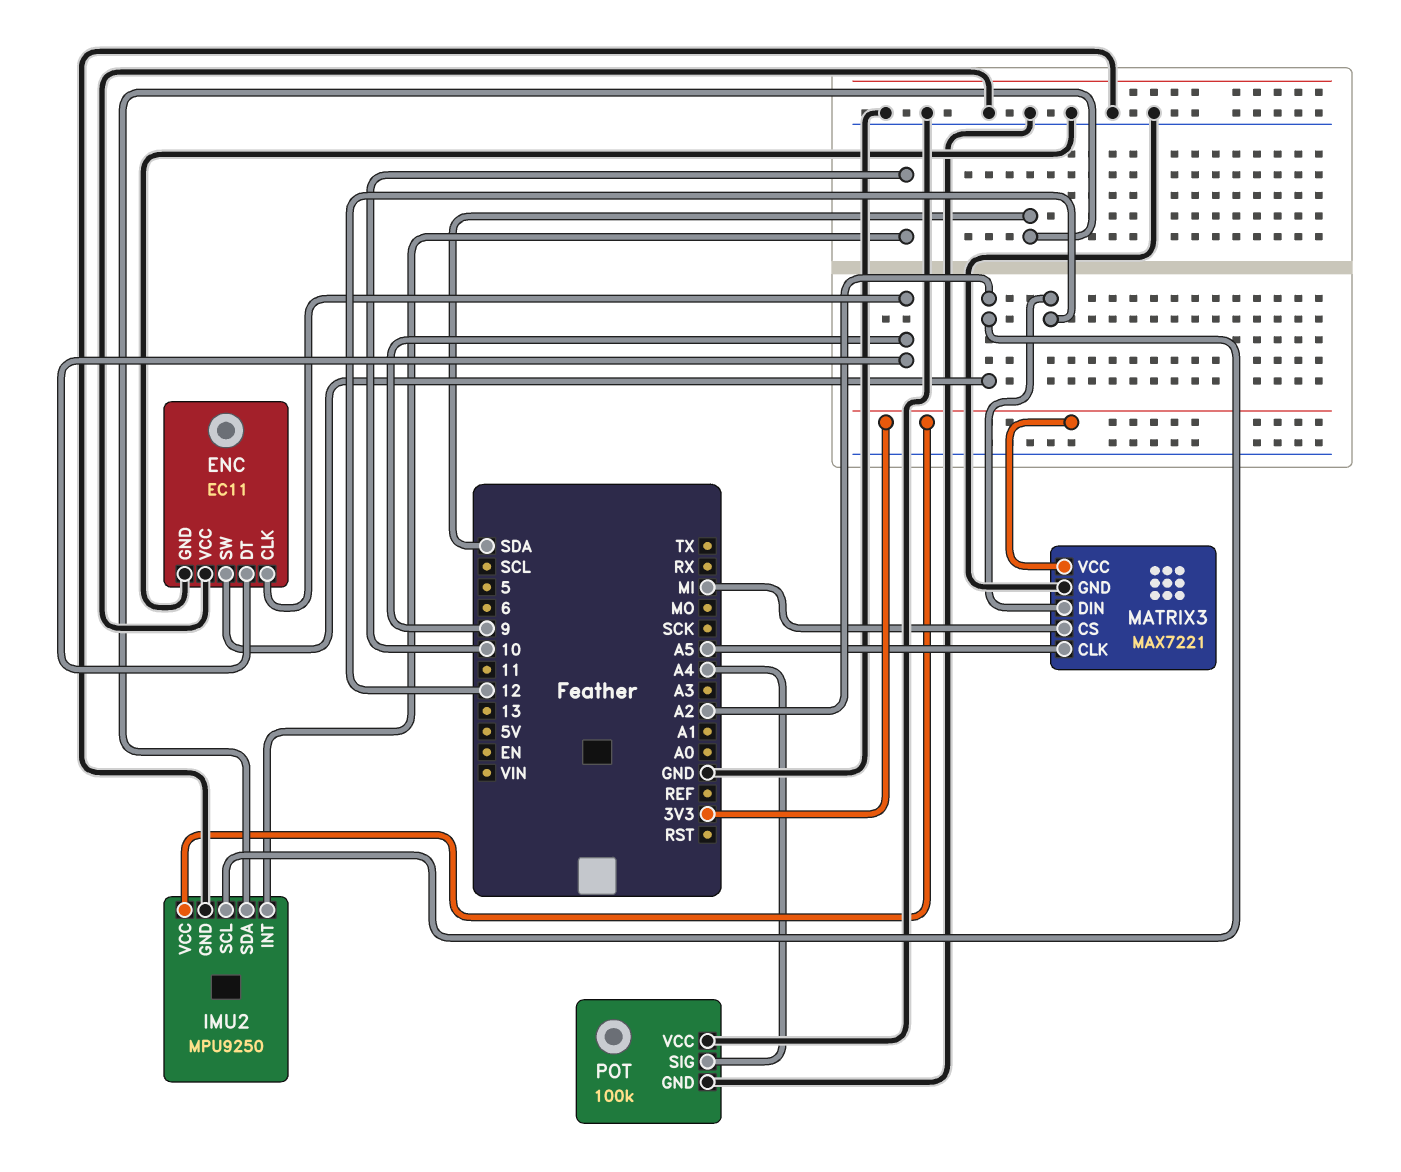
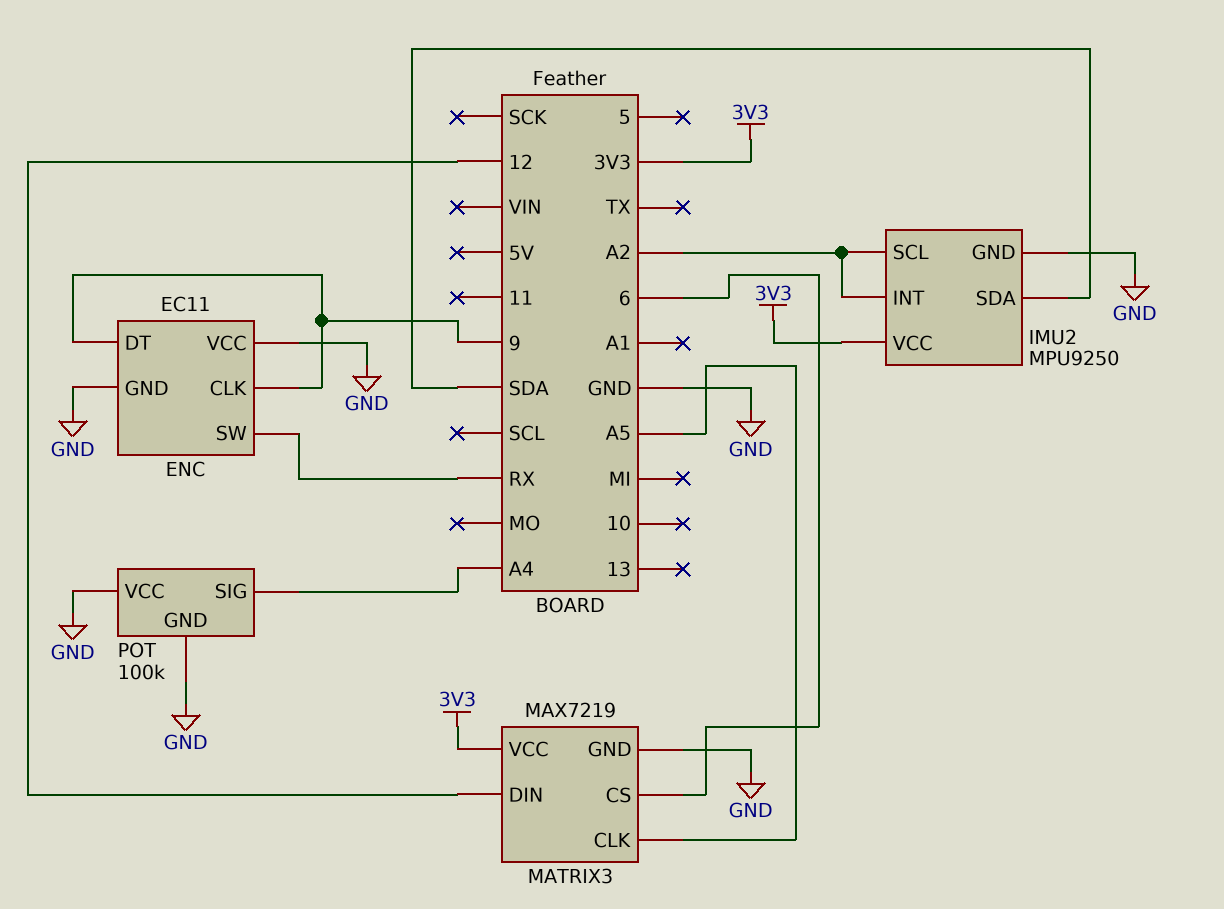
ENC pin SW: A2 -> RX
IMU2 pin INT: 10 -> A2
MATRIX3: MAX7221 -> MAX7219
MATRIX3 pin CS: MI -> 6

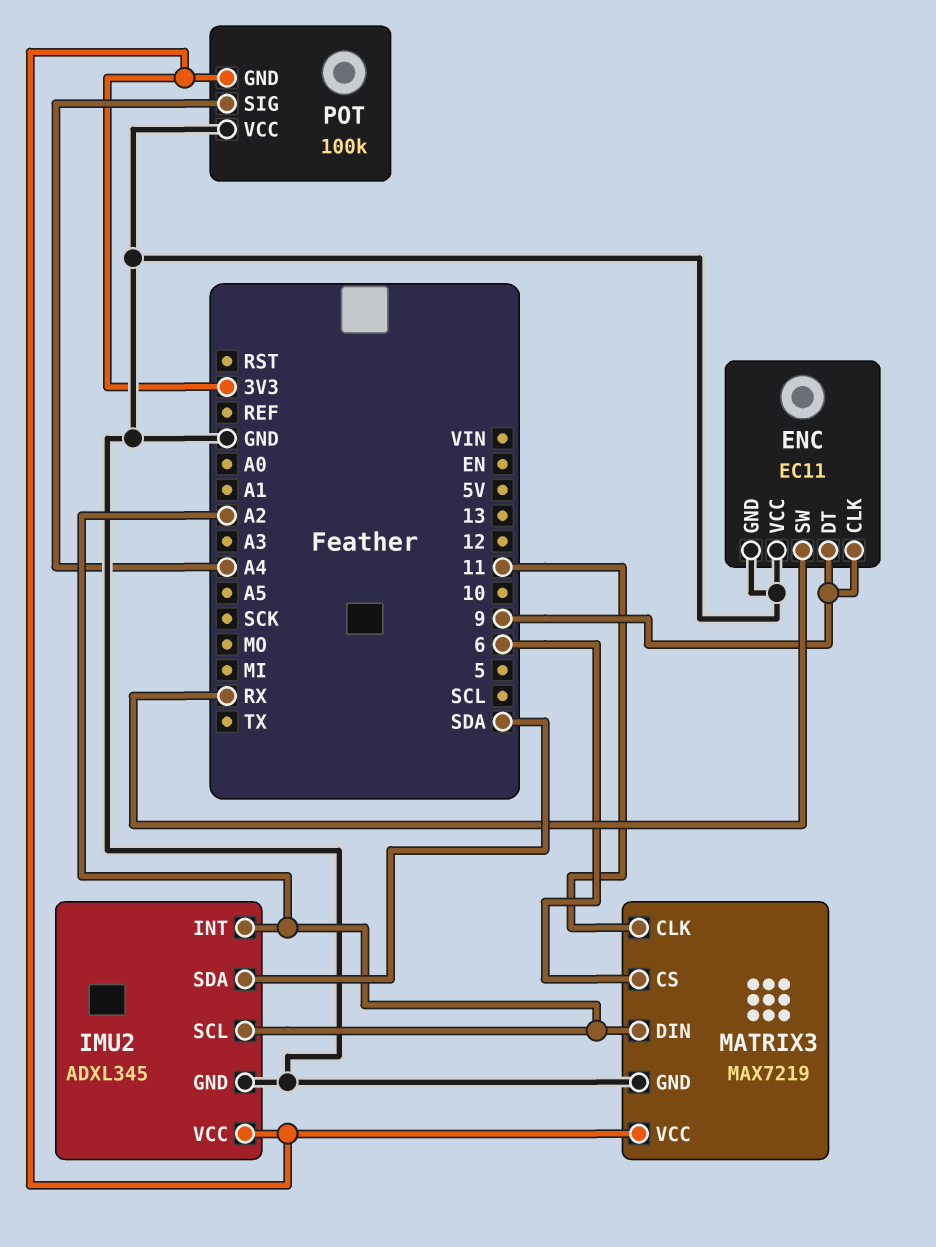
IMU2: MPU9250 -> ADXL345
MATRIX3 pin CLK: A5 -> 11
MATRIX3 pin DIN: 12 -> A2
POT pin GND: GND -> 3V3

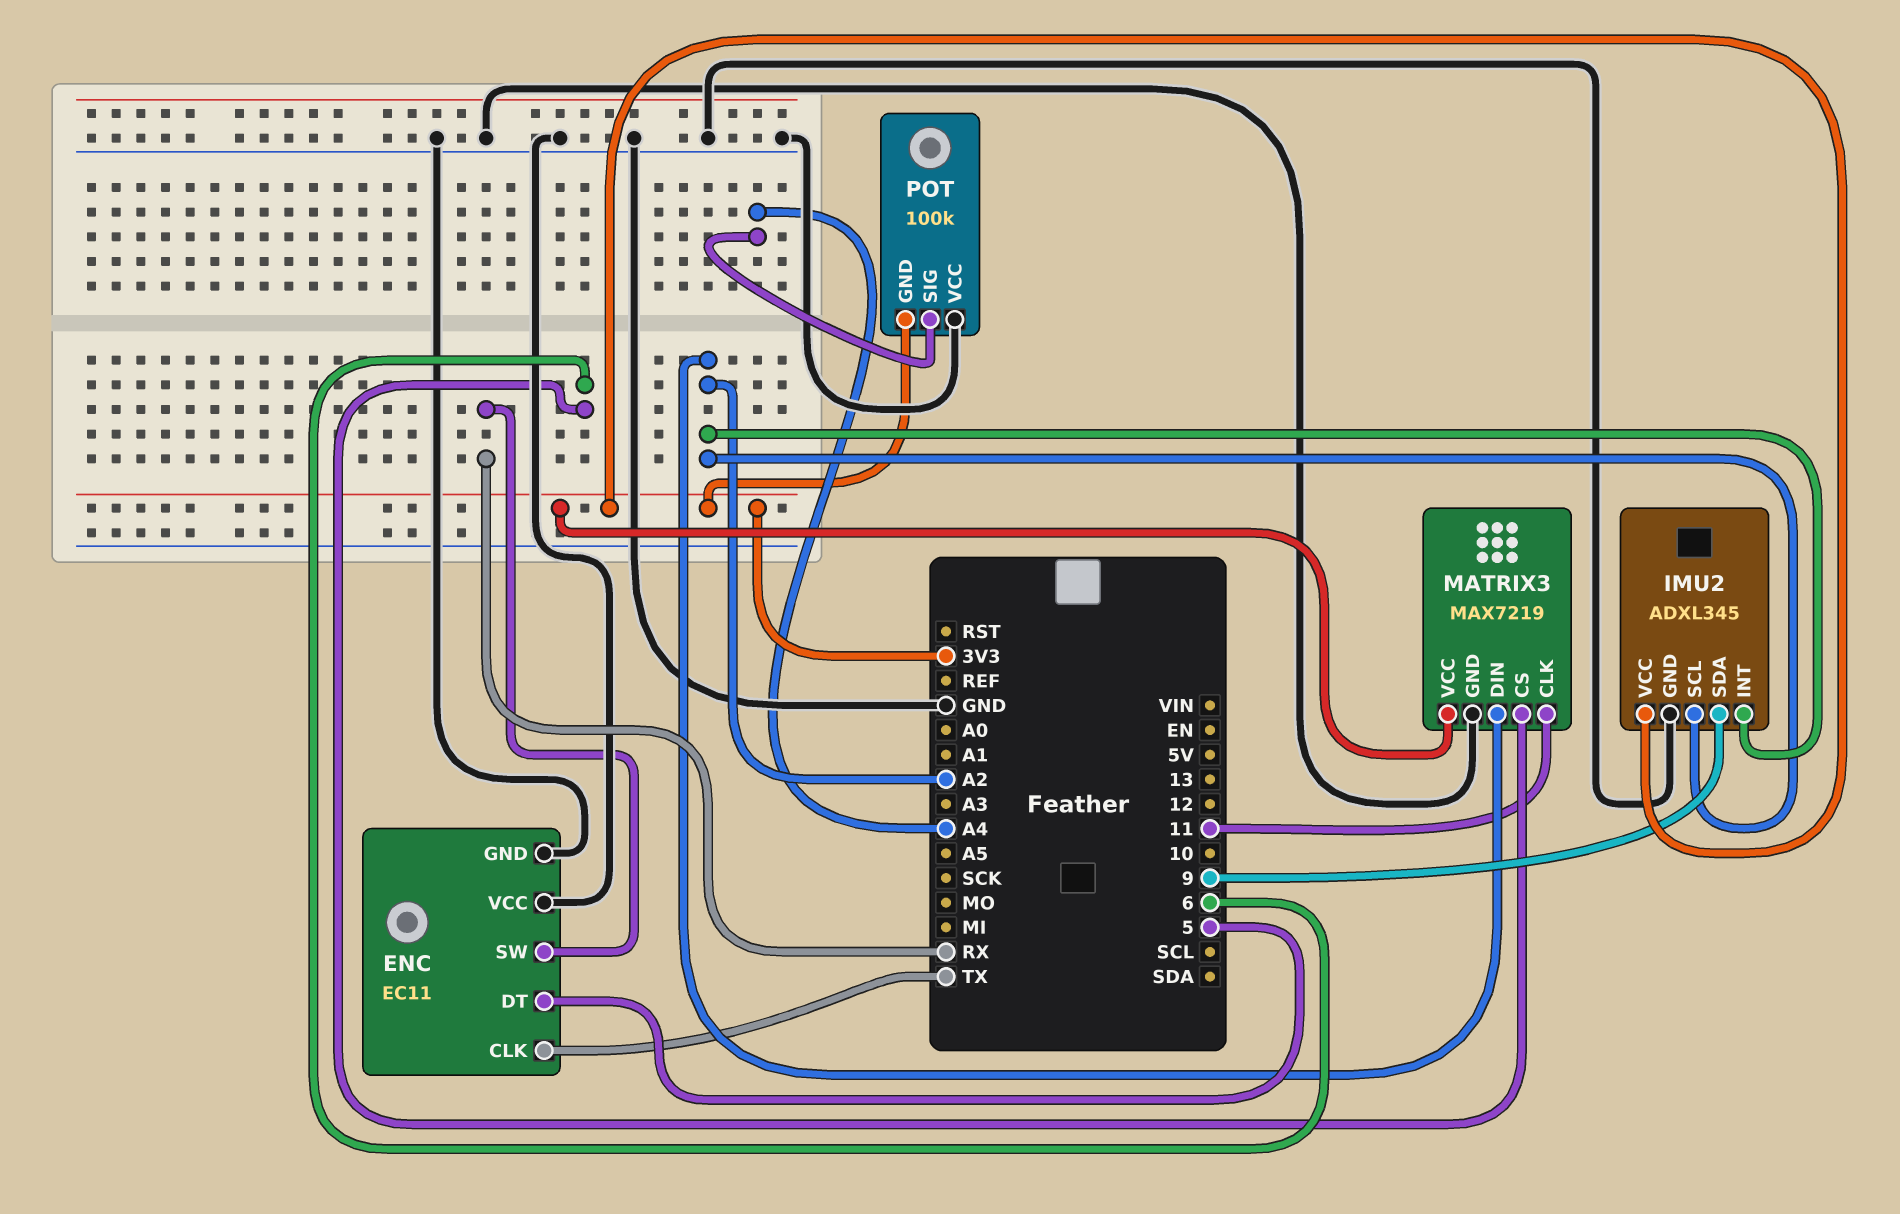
ENC pin CLK: 9 -> TX
ENC pin DT: 9 -> 5
IMU2 pin SDA: SDA -> 9

